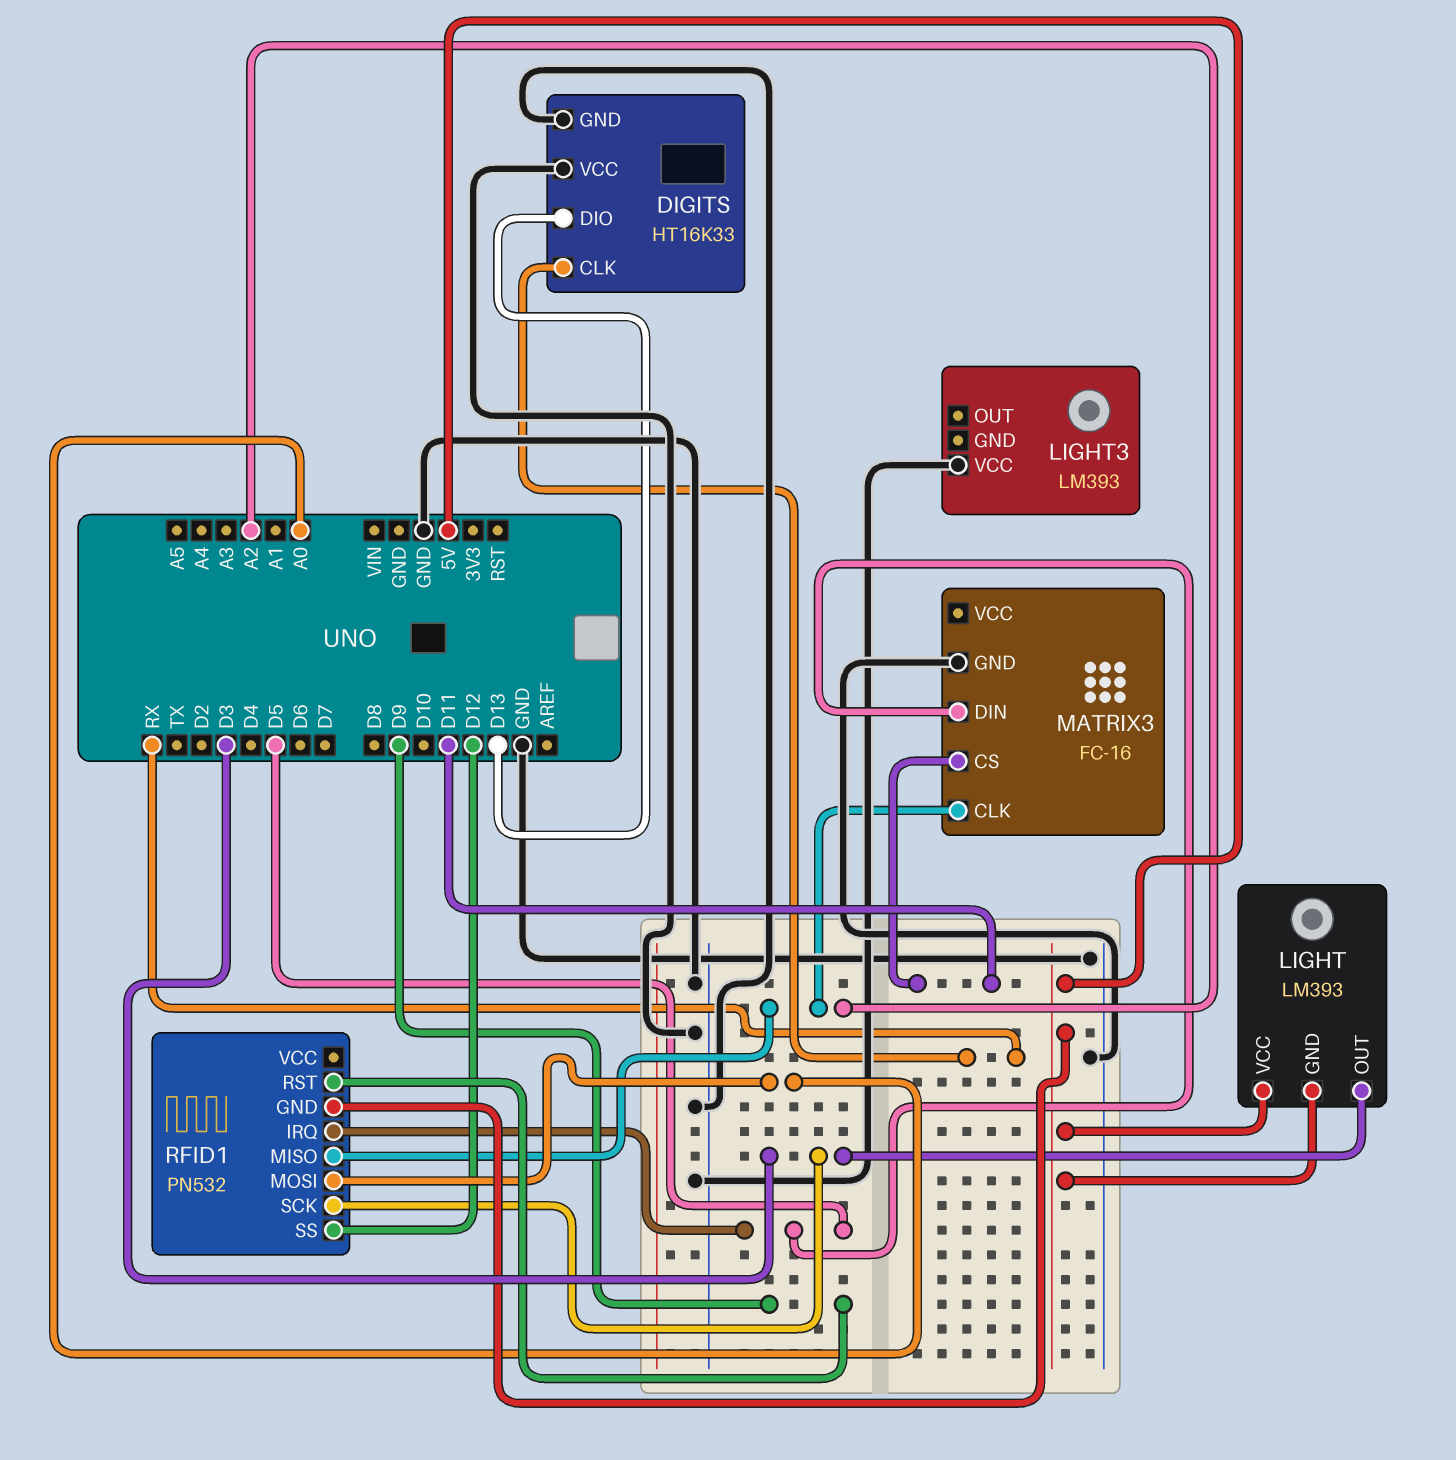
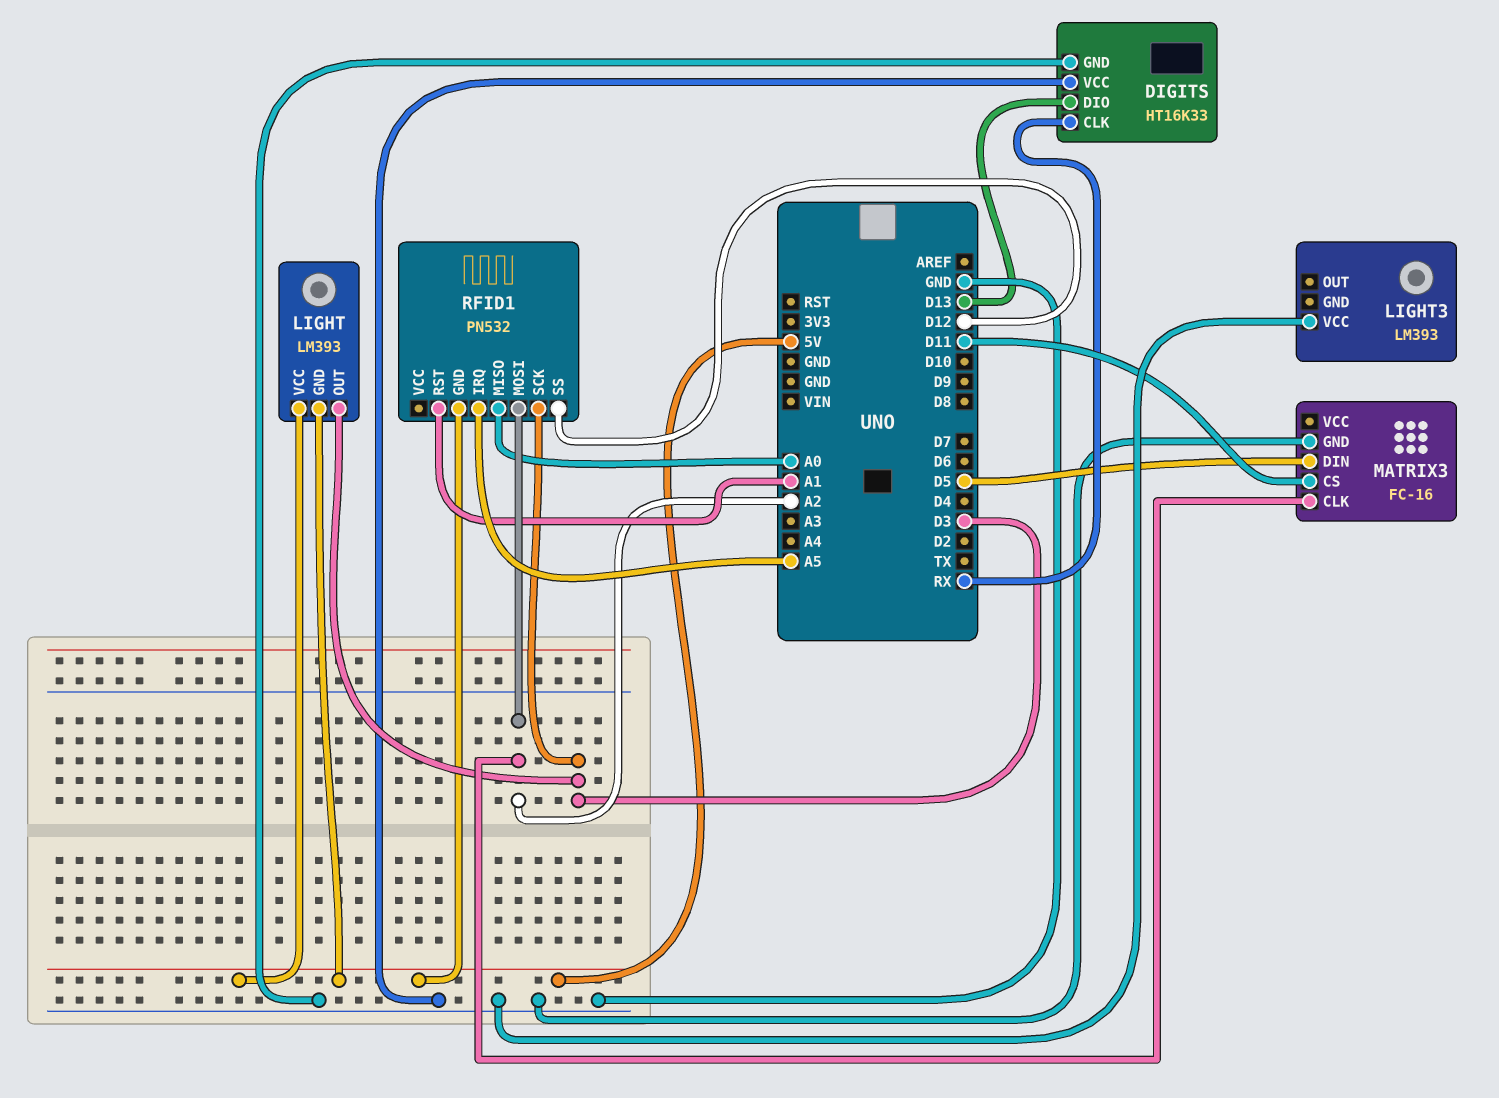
RFID1 pin IRQ: D5 -> A5
RFID1 pin MISO: A2 -> A0
RFID1 pin MOSI: A0 -> A2
RFID1 pin RST: D9 -> A1

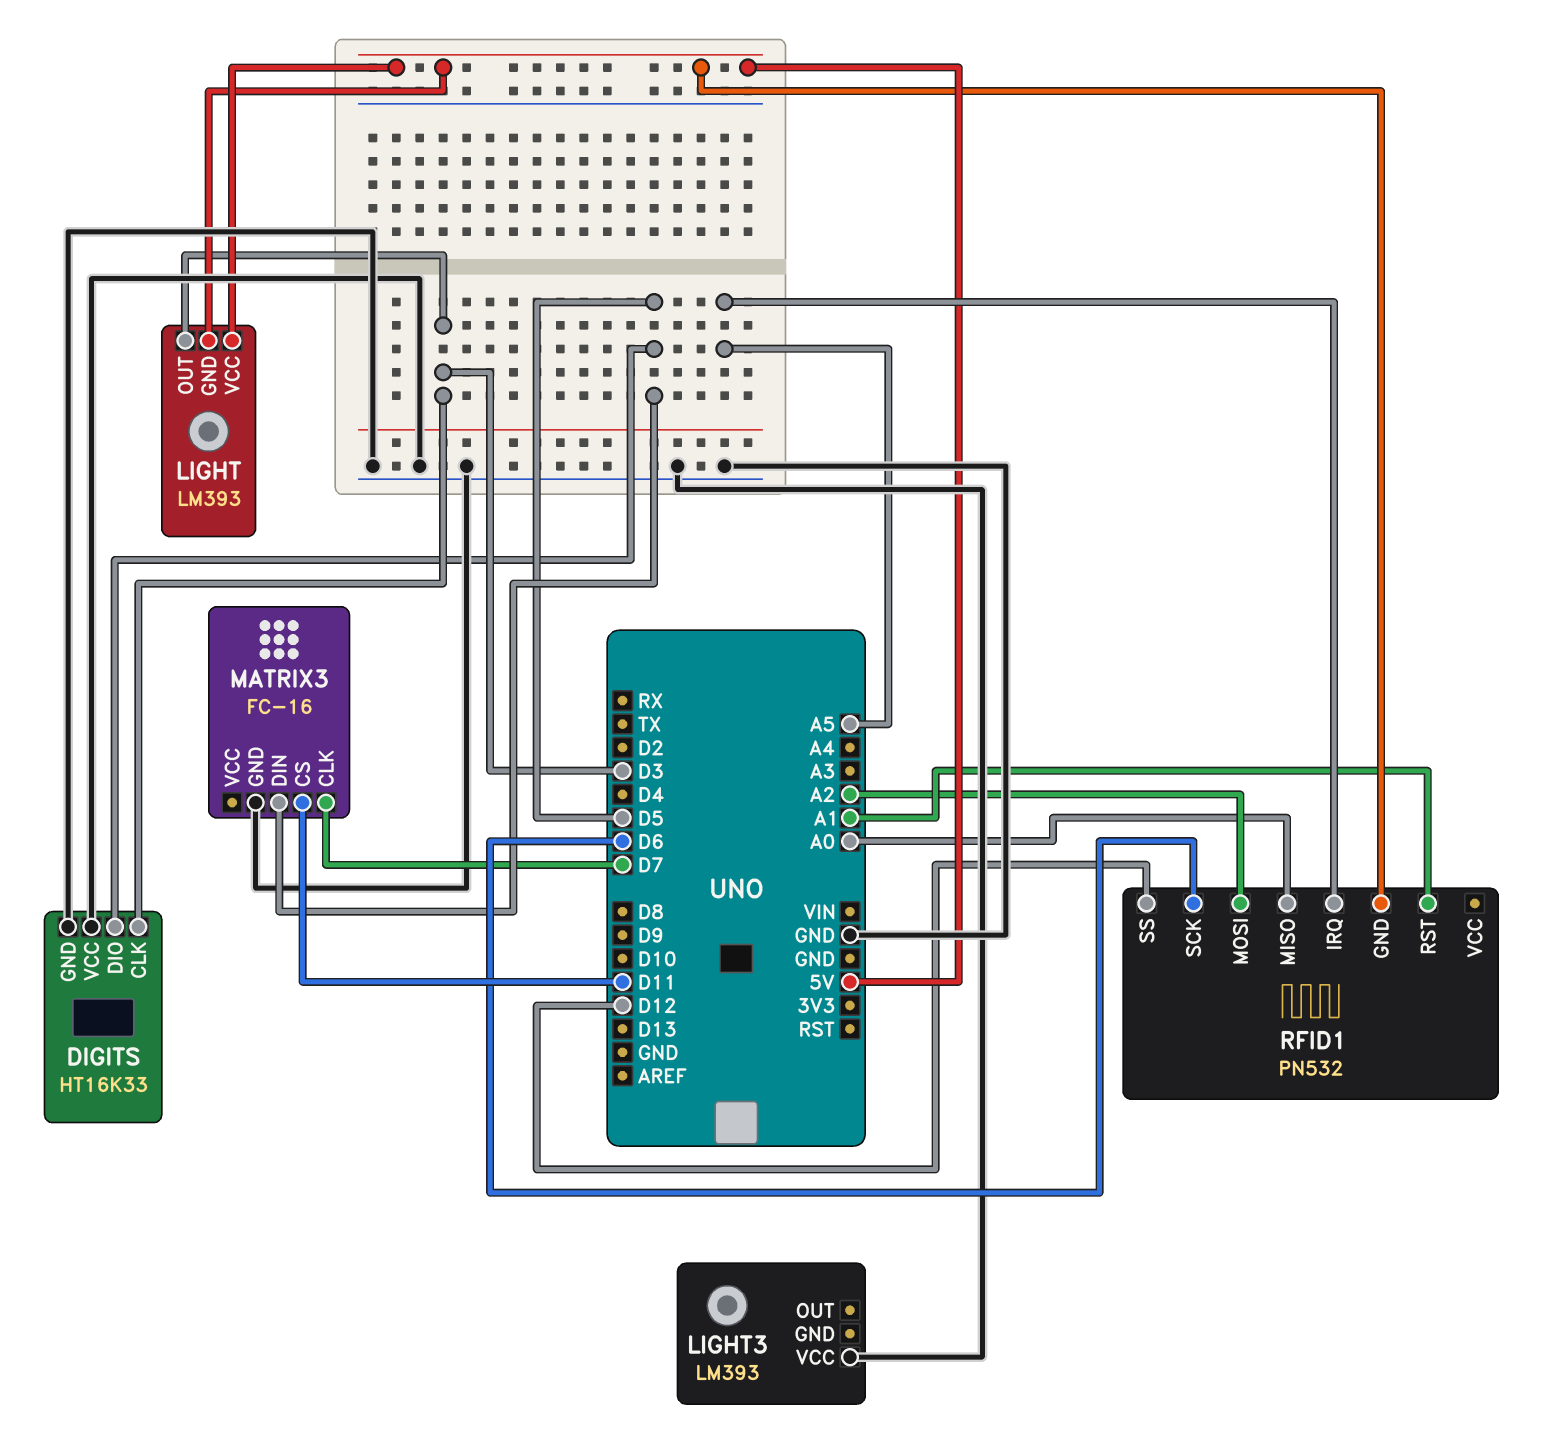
DIGITS pin CLK: RX -> D3
DIGITS pin DIO: D13 -> D5
MATRIX3 pin CLK: A2 -> D7
RFID1 pin SCK: D3 -> D6

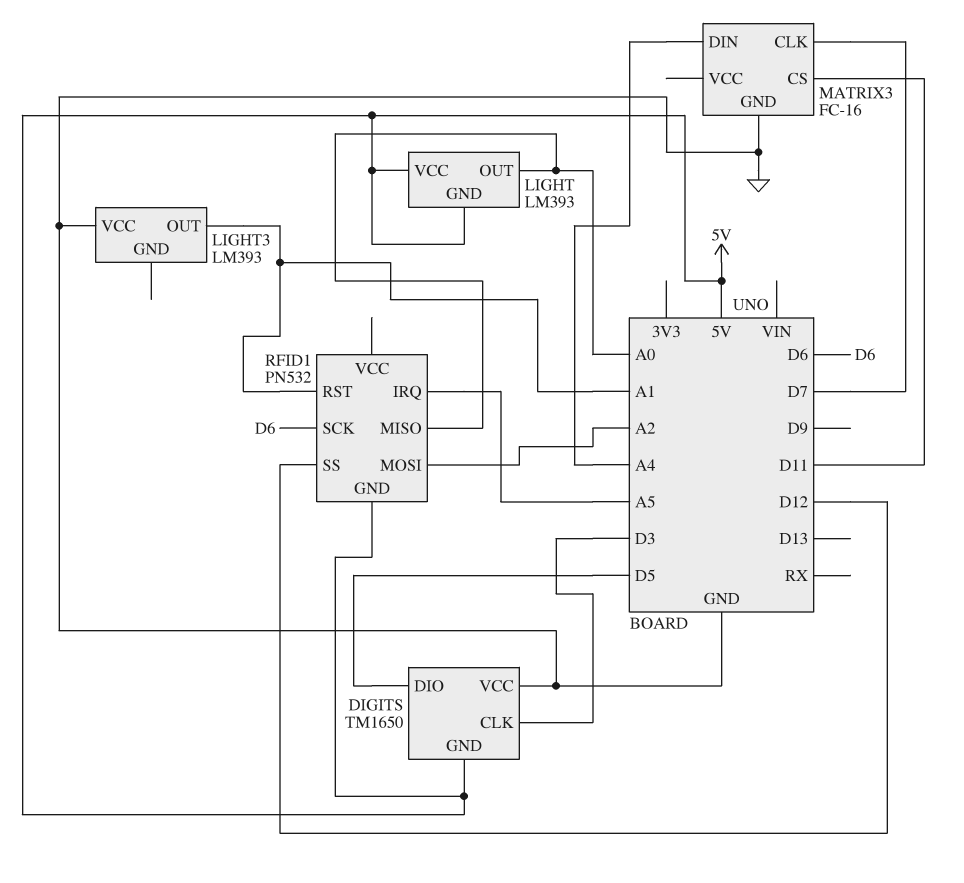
DIGITS: HT16K33 -> TM1650
DIGITS pin GND: GND -> 5V
LIGHT pin OUT: D3 -> A0
LIGHT3 pin OUT: none -> A1
MATRIX3 pin DIN: D5 -> A4

